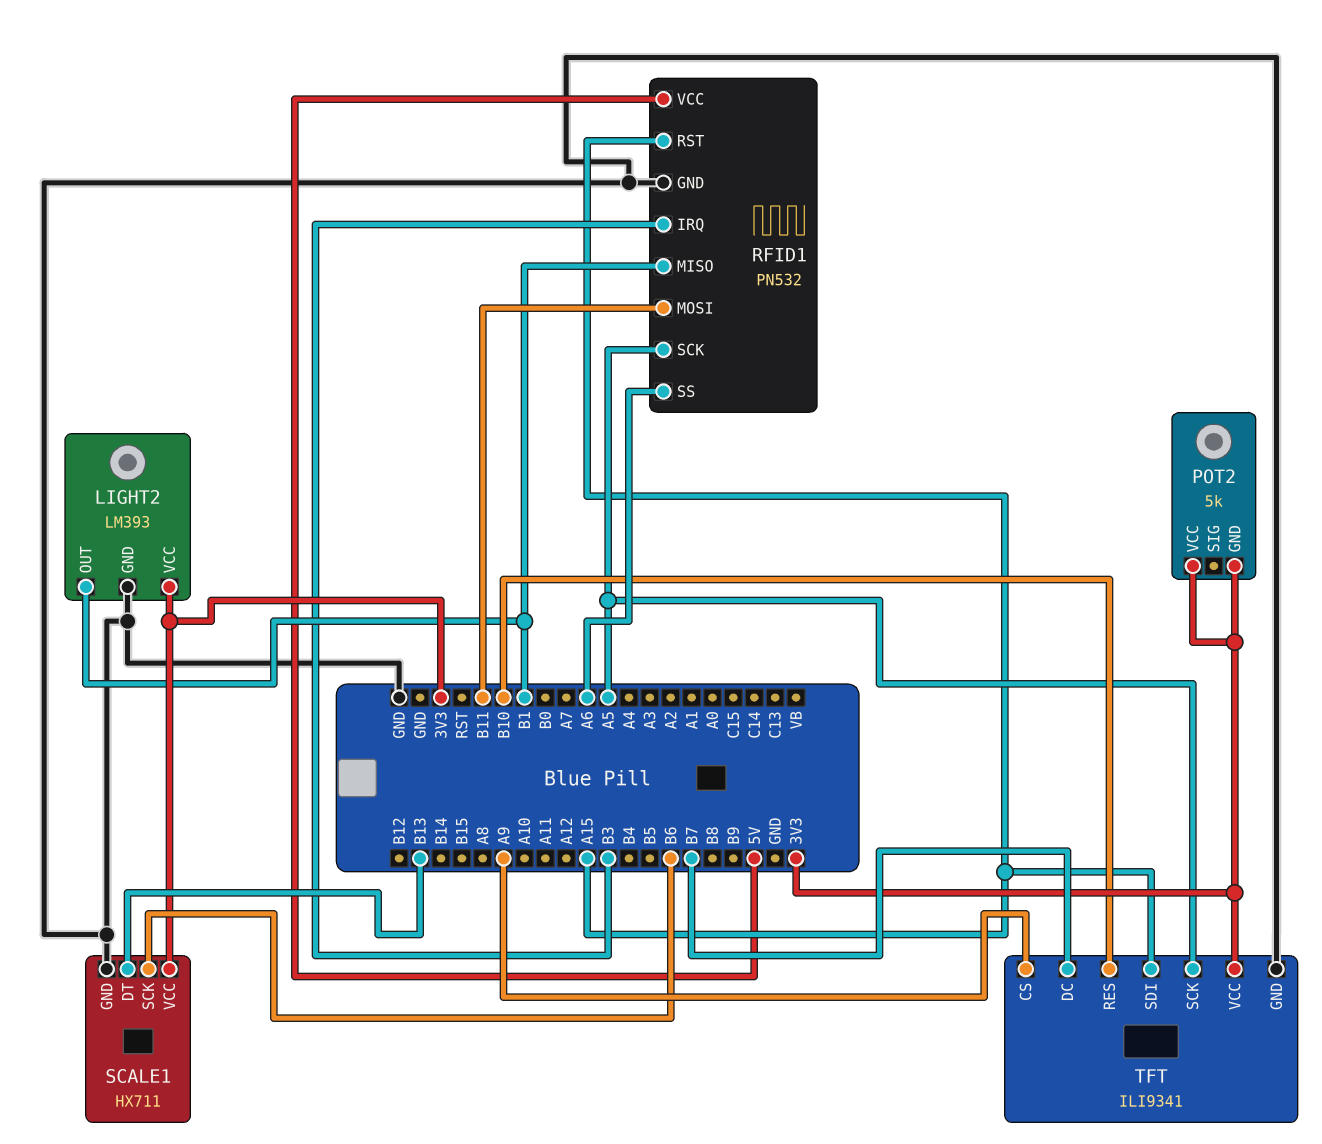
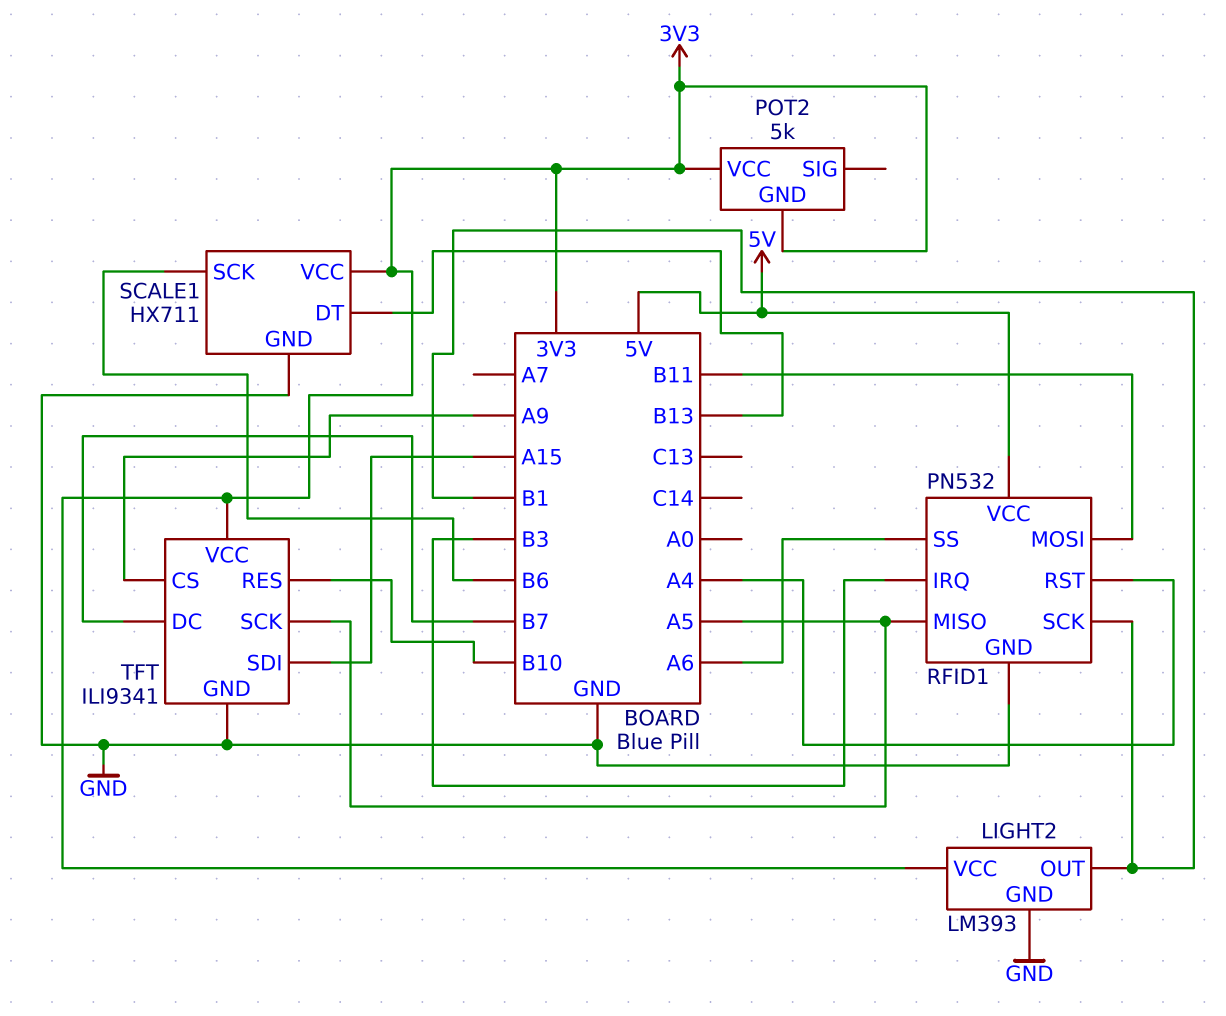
RFID1 pin MISO: B1 -> A5
RFID1 pin RST: A15 -> A4
RFID1 pin SCK: A5 -> B1

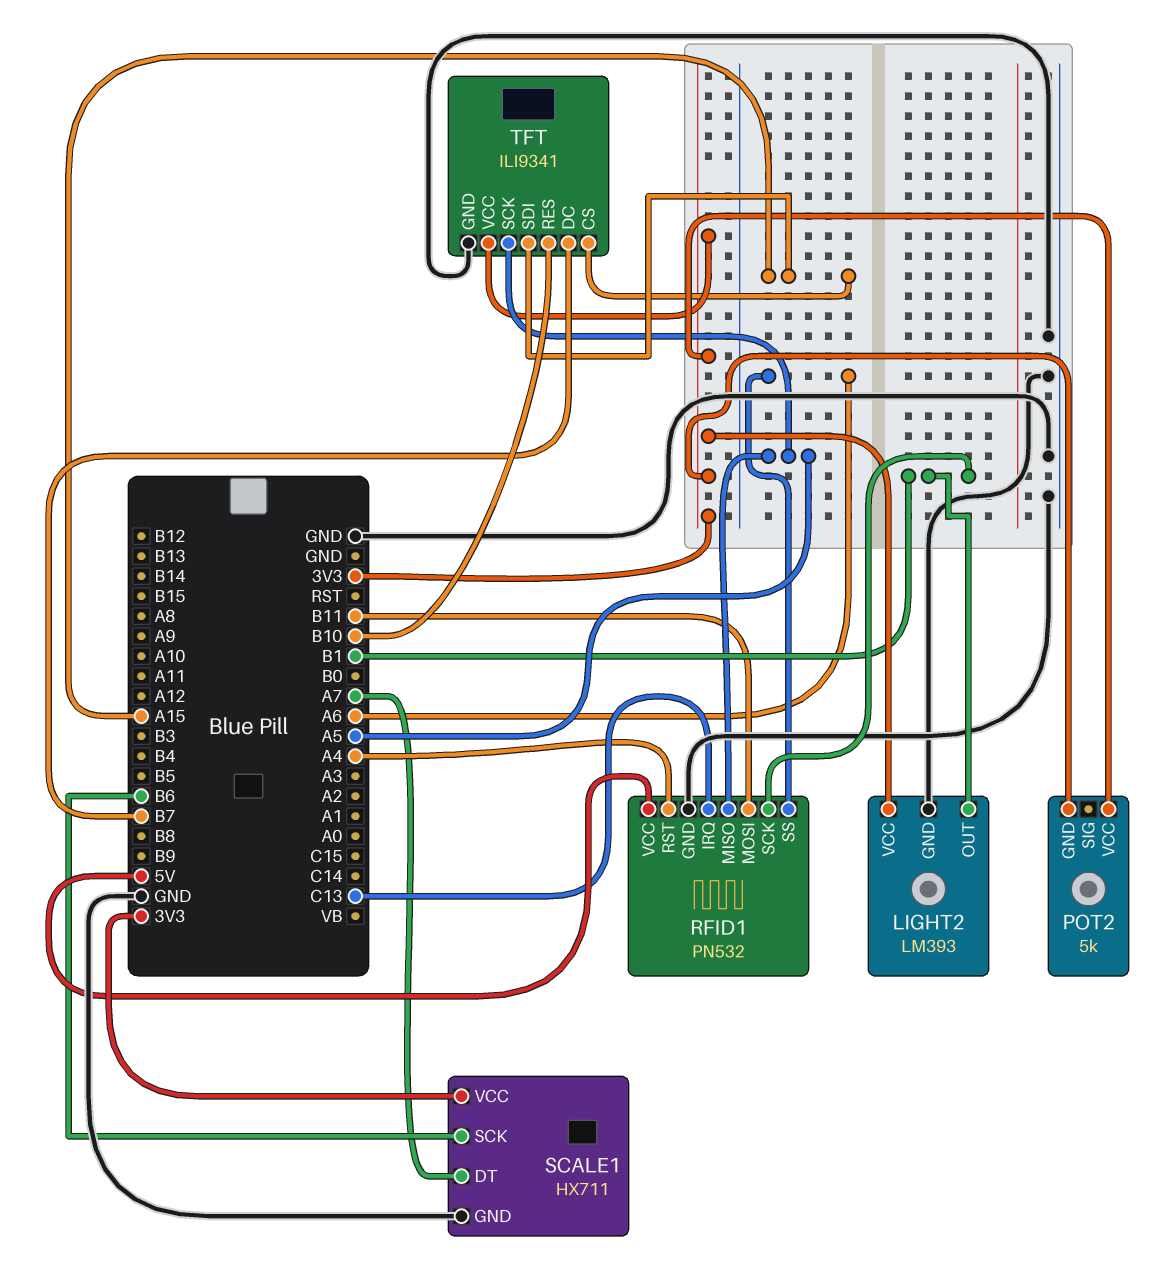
RFID1 pin IRQ: B3 -> C13
SCALE1 pin DT: B13 -> A7
TFT pin CS: A9 -> A15

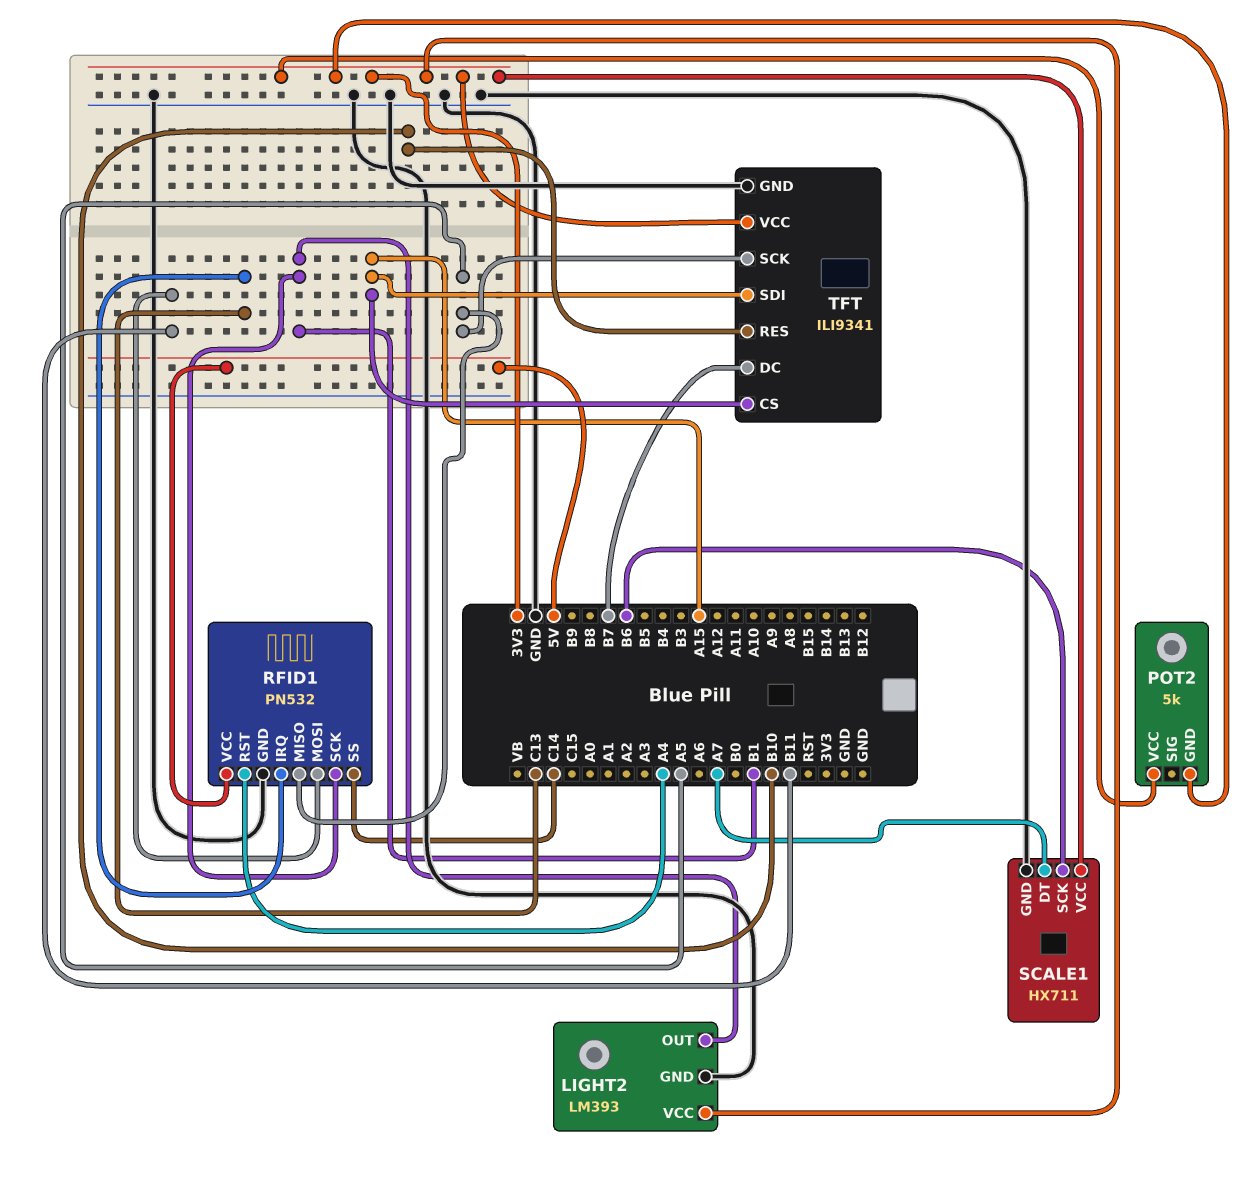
RFID1 pin SS: A6 -> C14

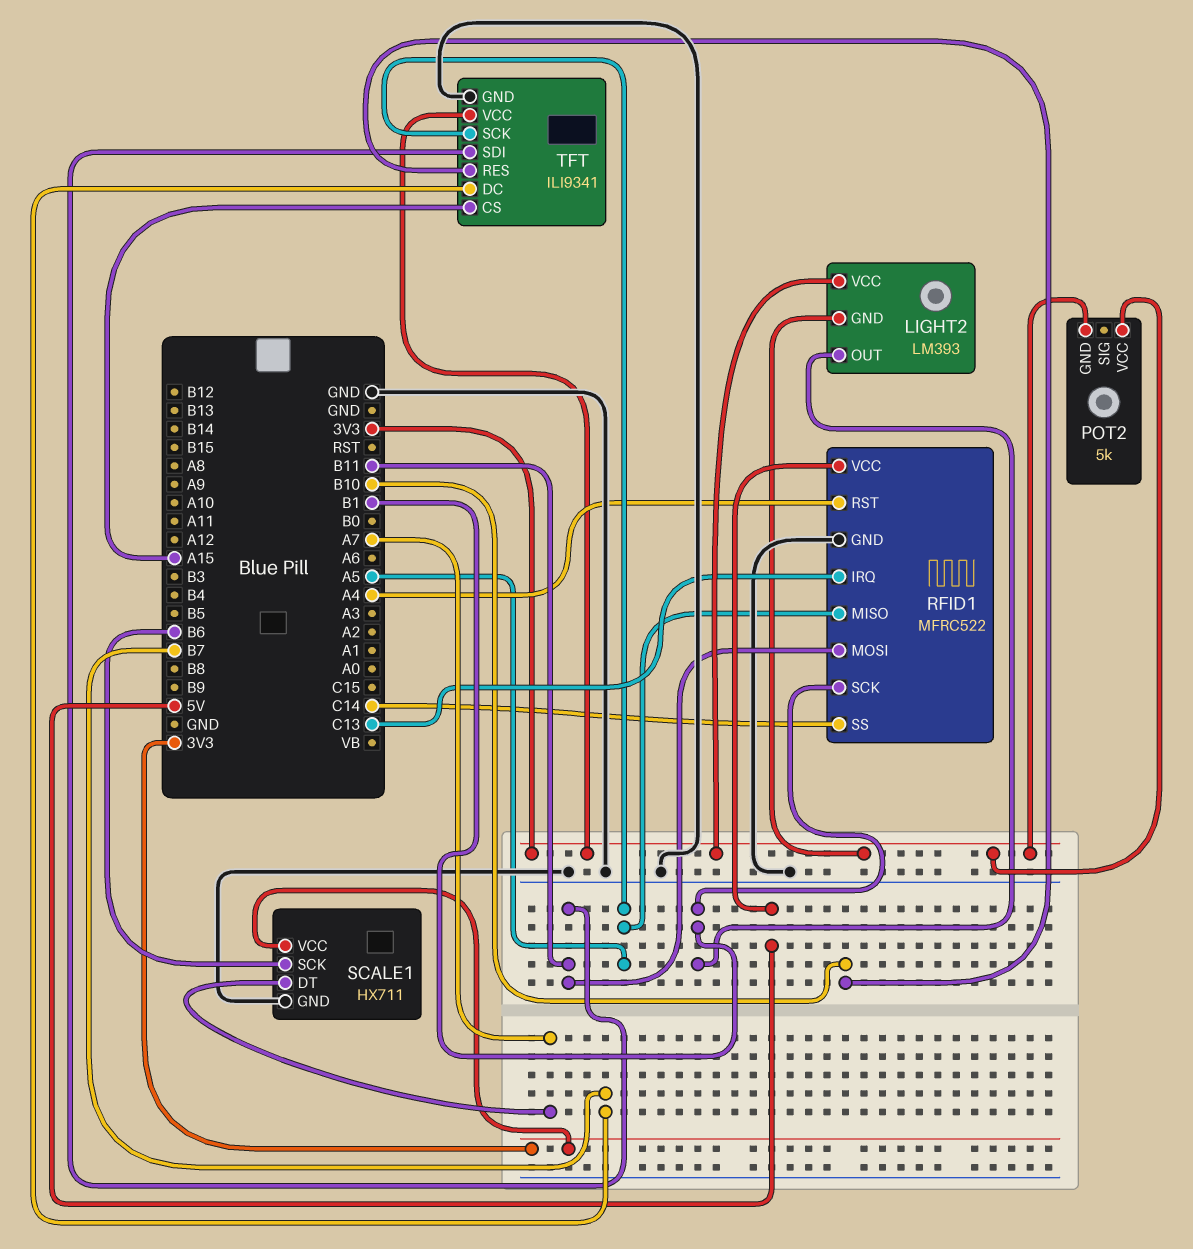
LIGHT2 pin GND: GND -> 3V3
RFID1: PN532 -> MFRC522
TFT pin SDI: A15 -> B11

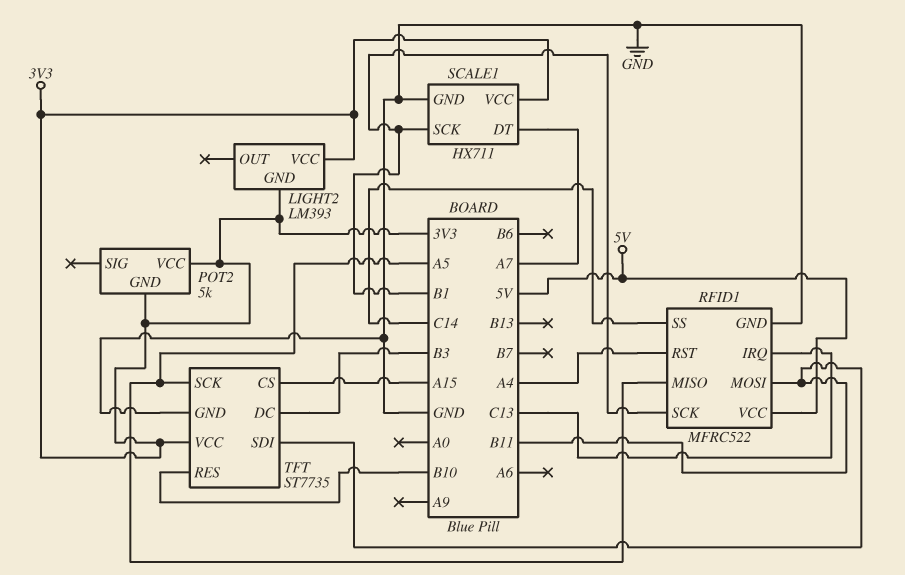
LIGHT2 pin OUT: B1 -> none
SCALE1 pin SCK: B6 -> B1
TFT: ILI9341 -> ST7735
TFT pin DC: B7 -> B3

